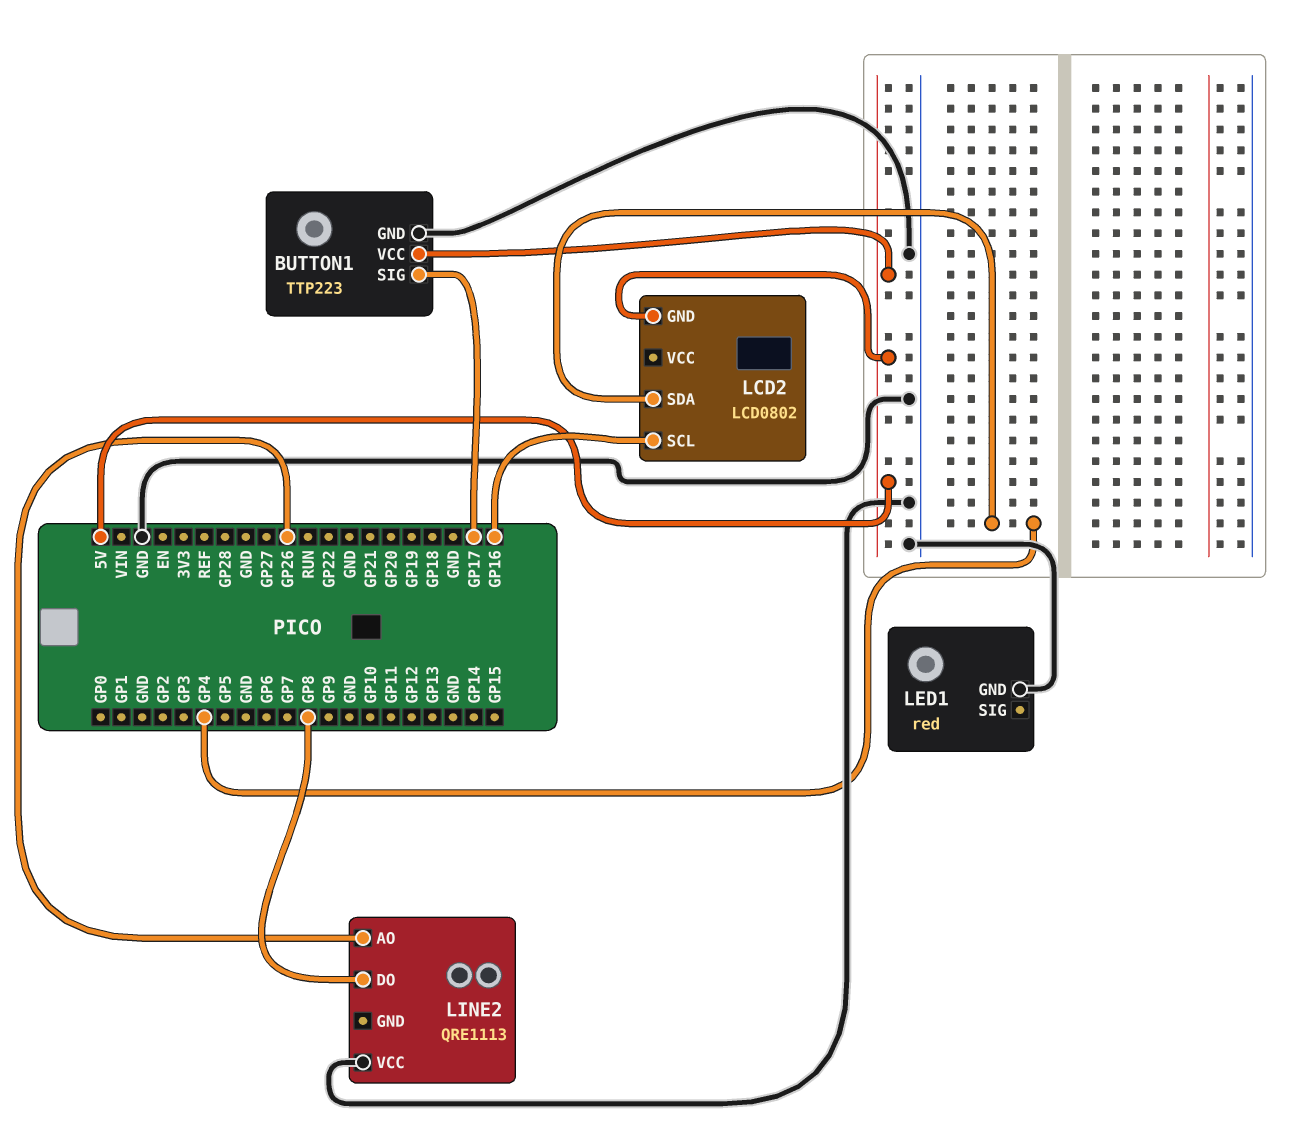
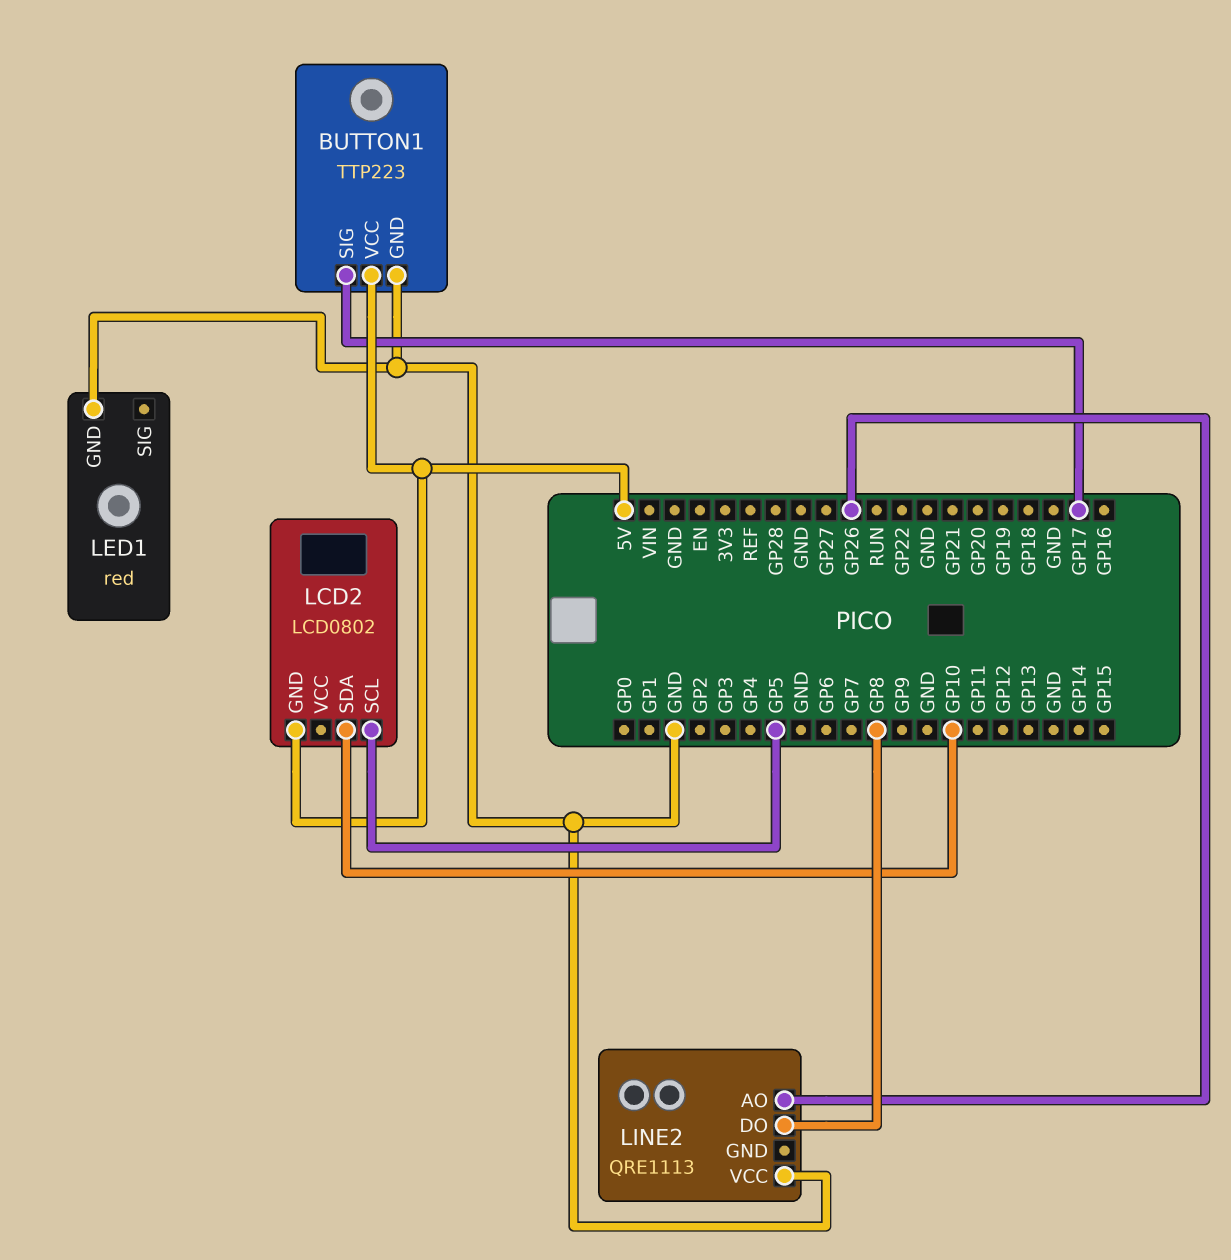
LCD2 pin SCL: GP16 -> GP5
LCD2 pin SDA: GP4 -> GP10

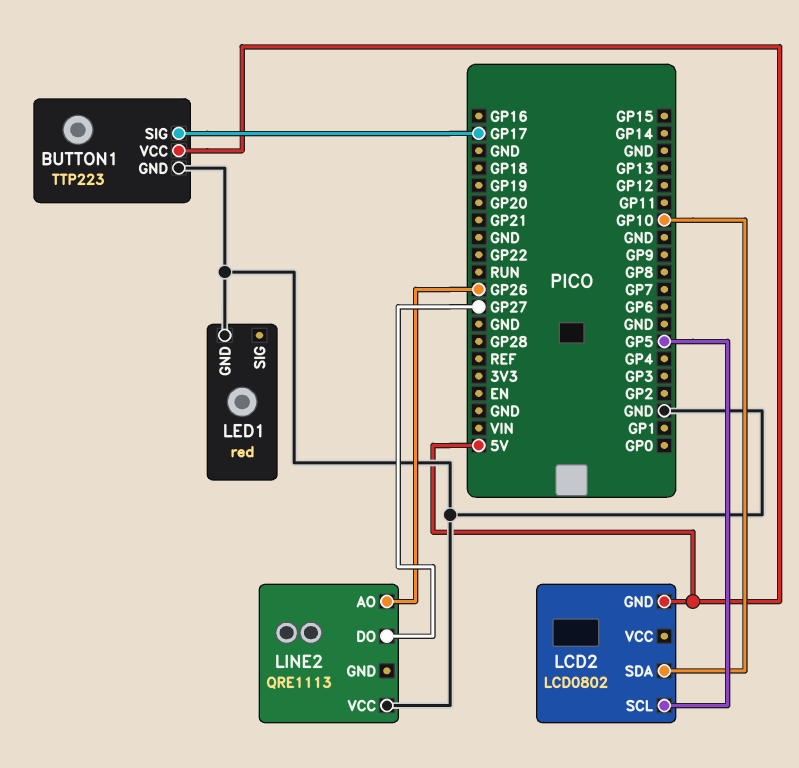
LINE2 pin DO: GP8 -> GP27

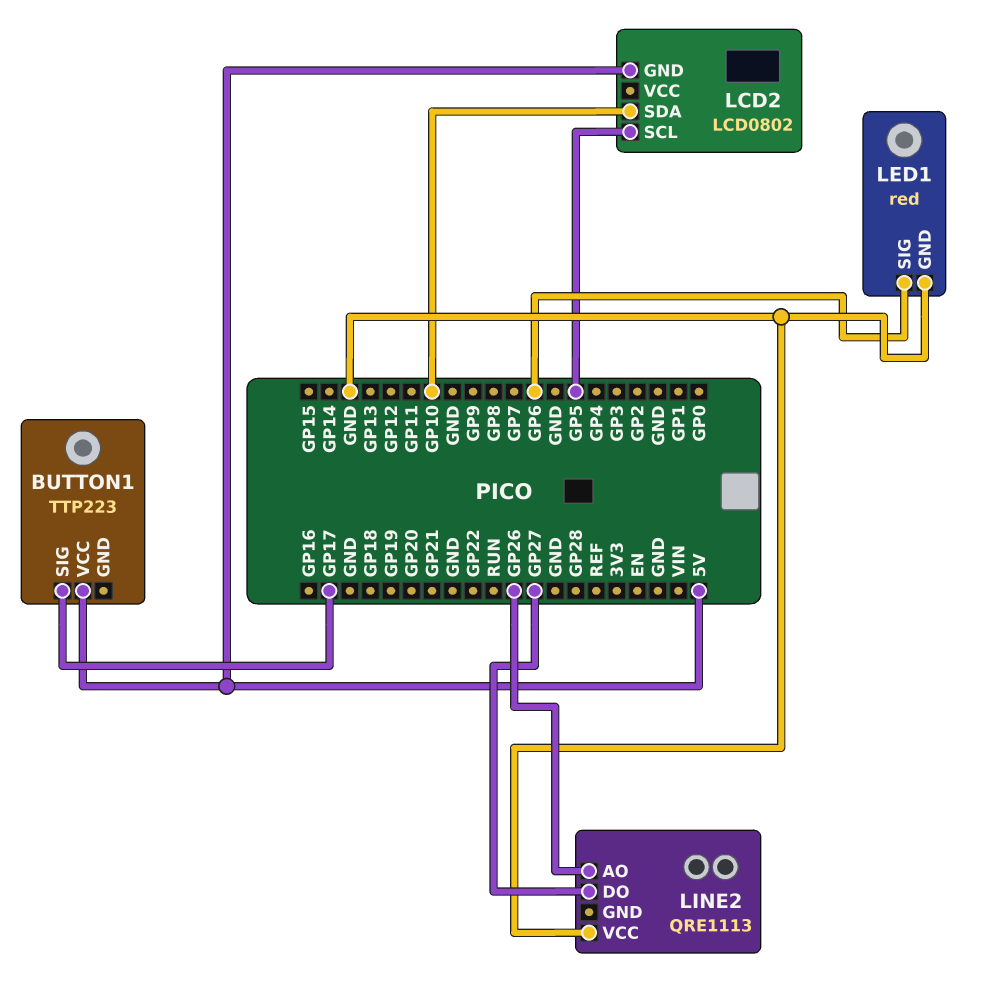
BUTTON1 pin GND: GND -> none
LED1 pin SIG: none -> GP6

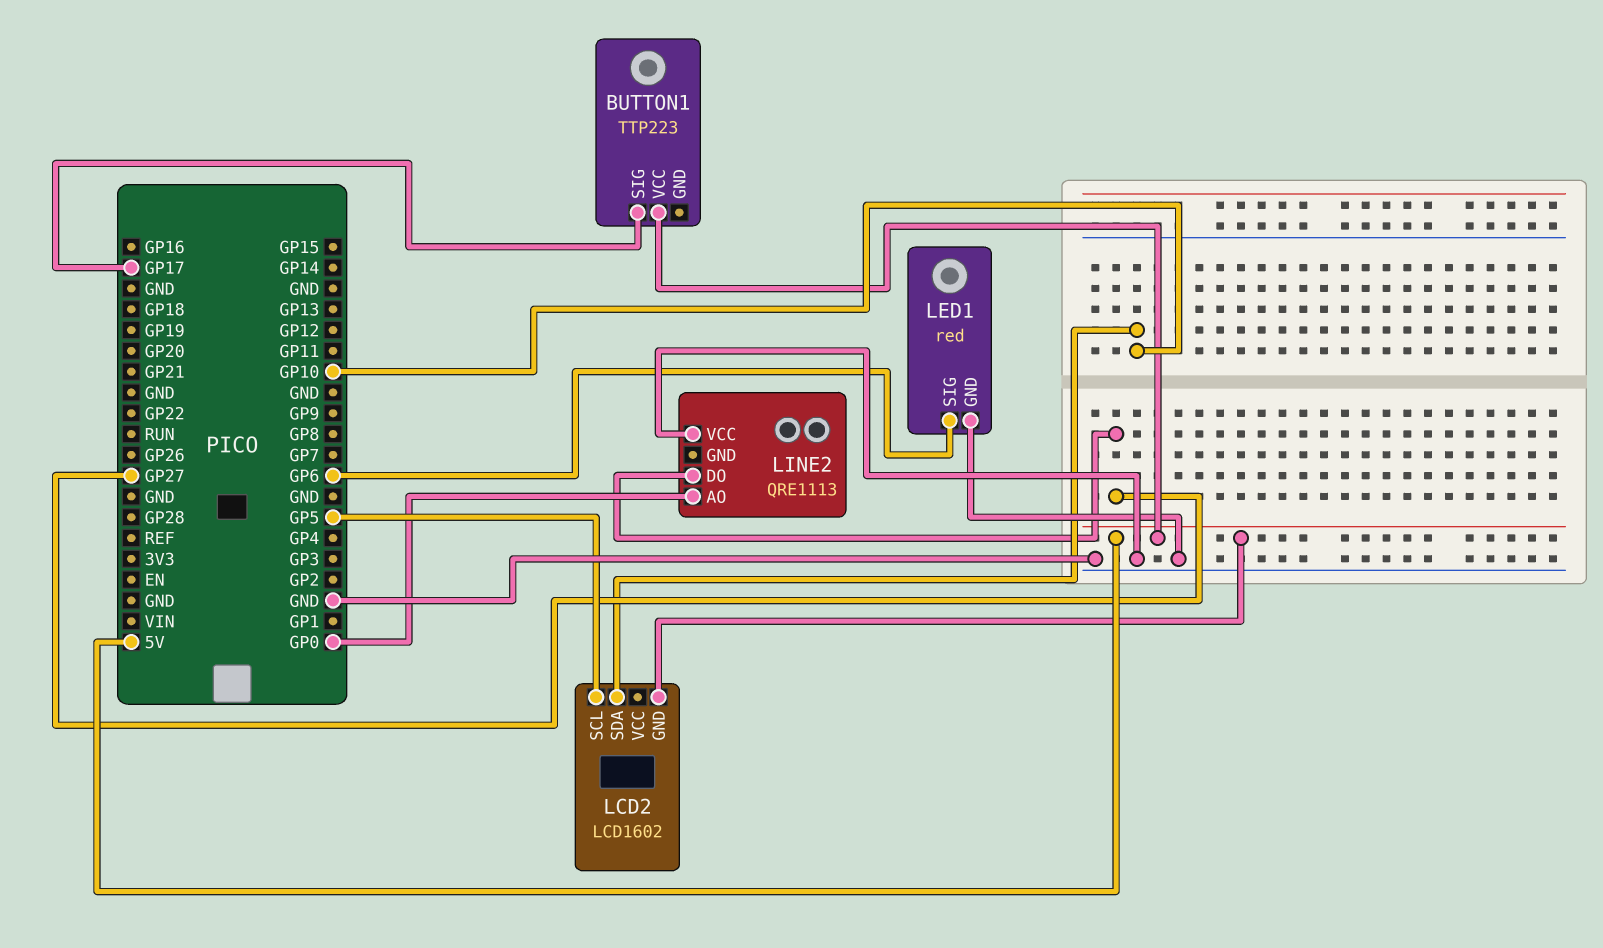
LCD2: LCD0802 -> LCD1602
LINE2 pin AO: GP26 -> GP0

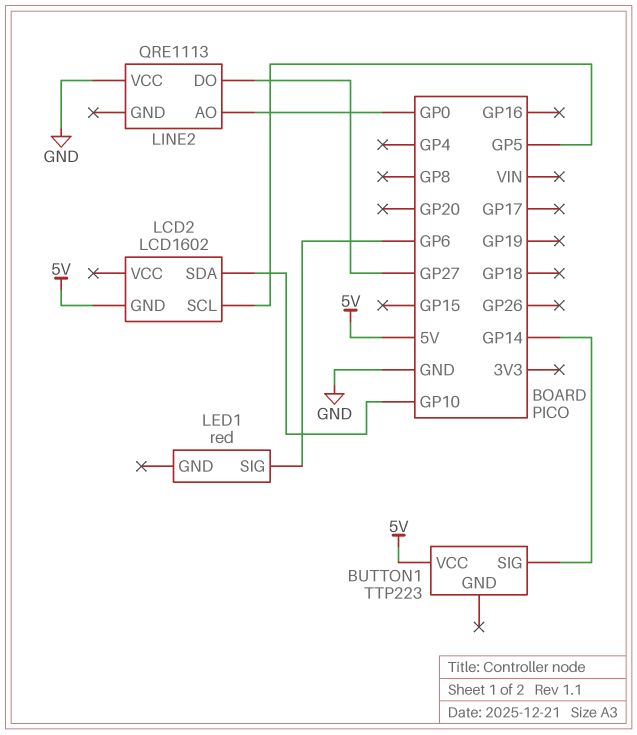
BUTTON1 pin SIG: GP17 -> GP14
LED1 pin GND: GND -> none

